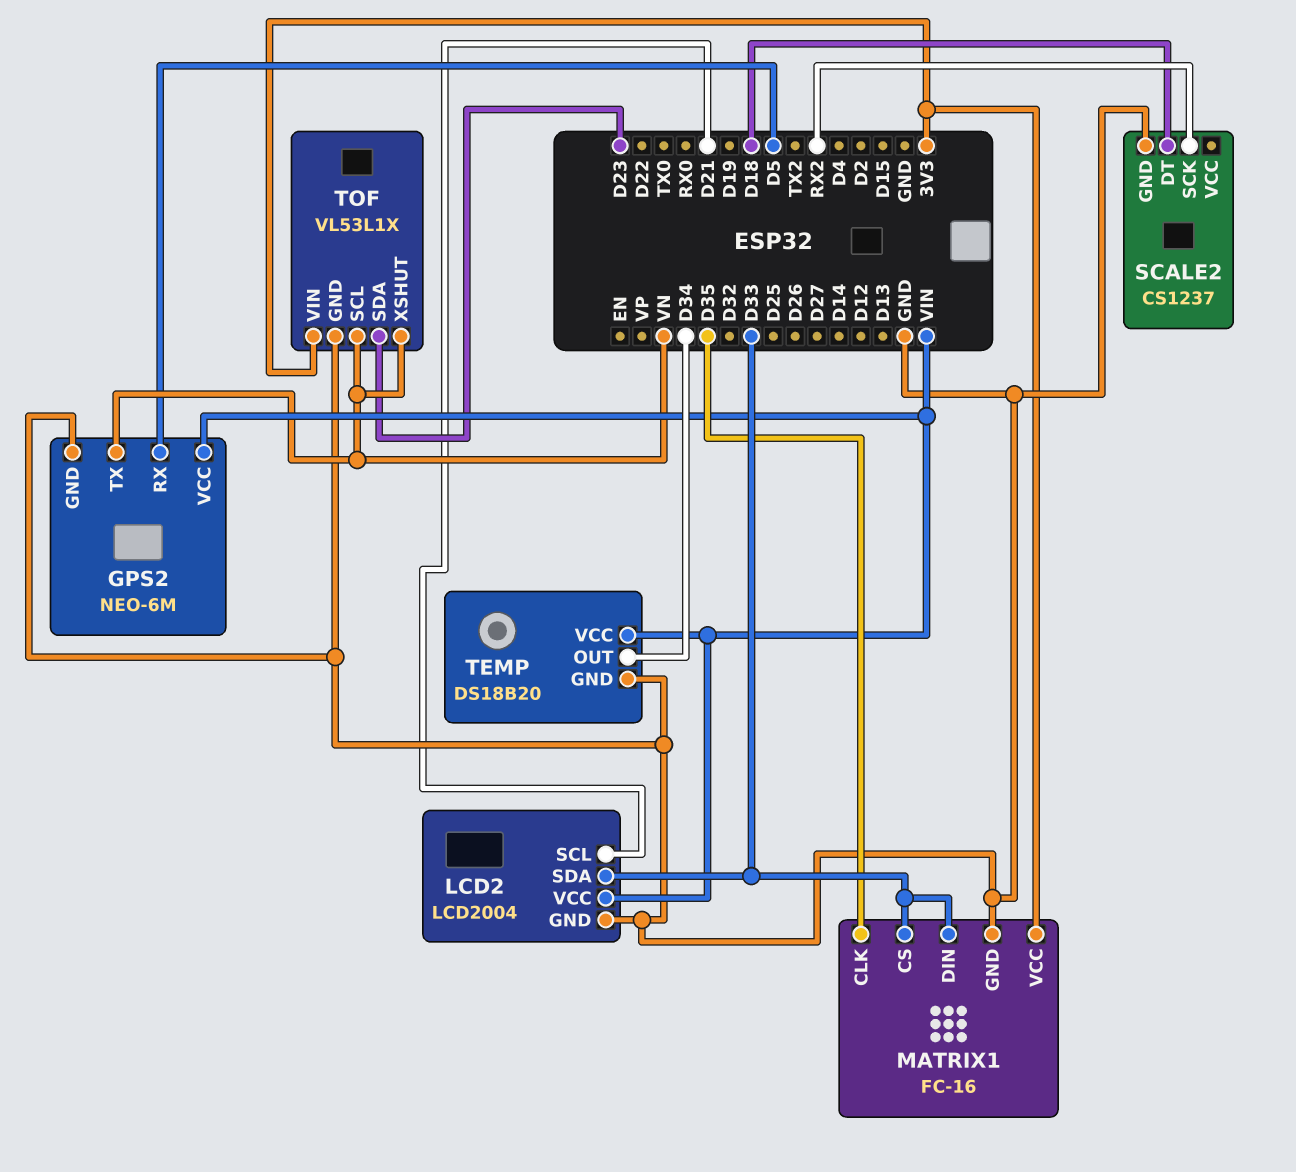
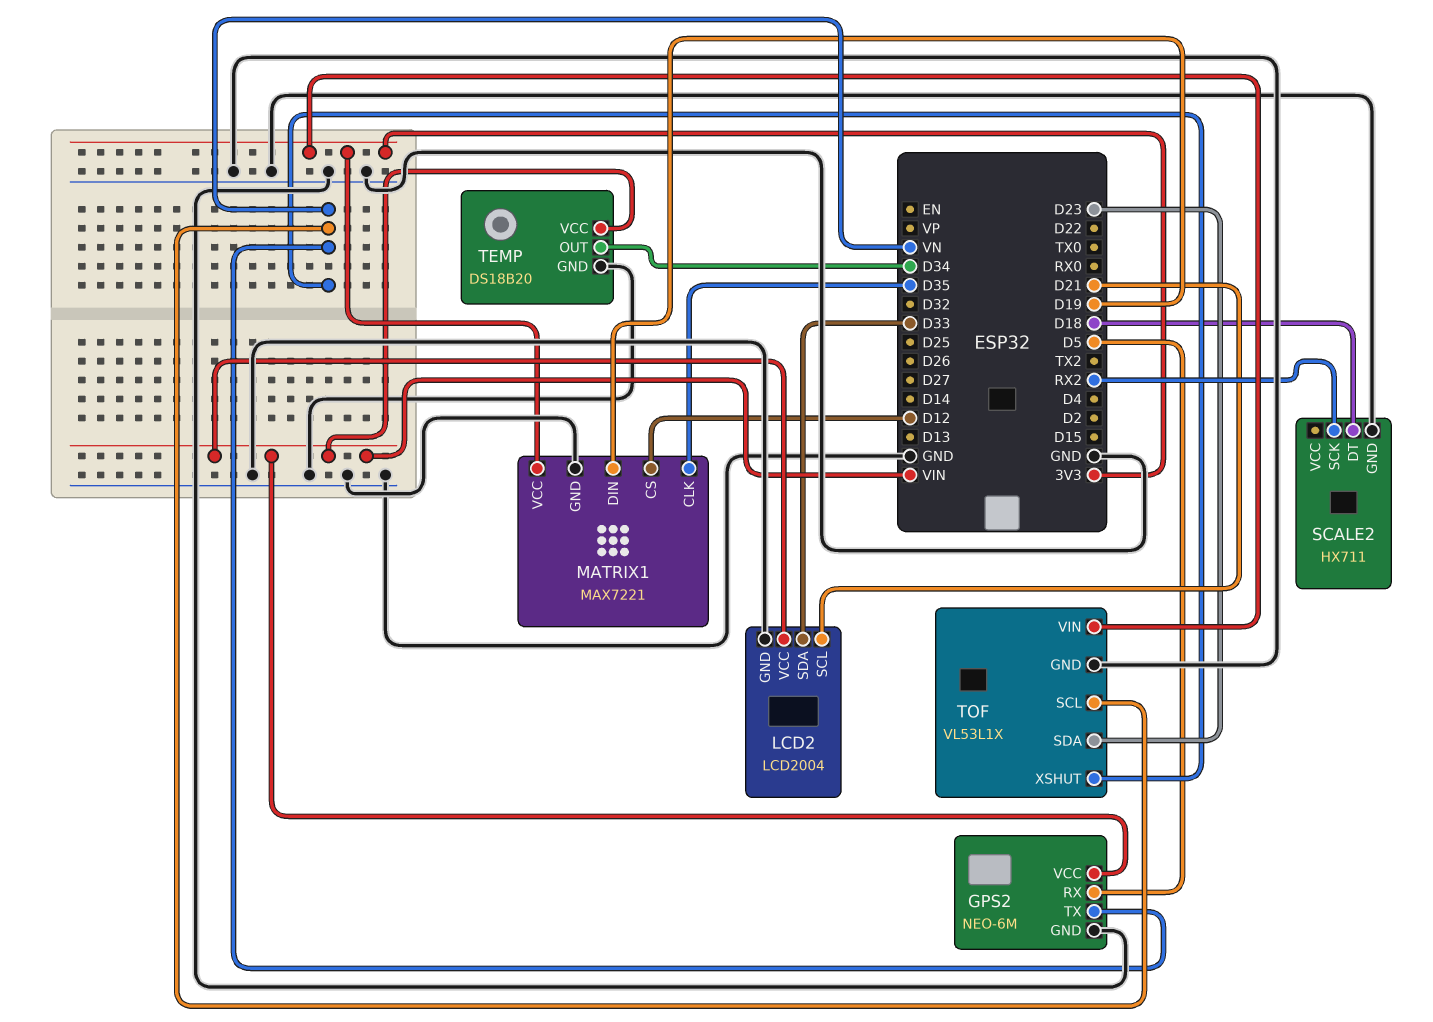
MATRIX1: FC-16 -> MAX7221
MATRIX1 pin CS: D33 -> D12
MATRIX1 pin DIN: D33 -> D19
SCALE2: CS1237 -> HX711

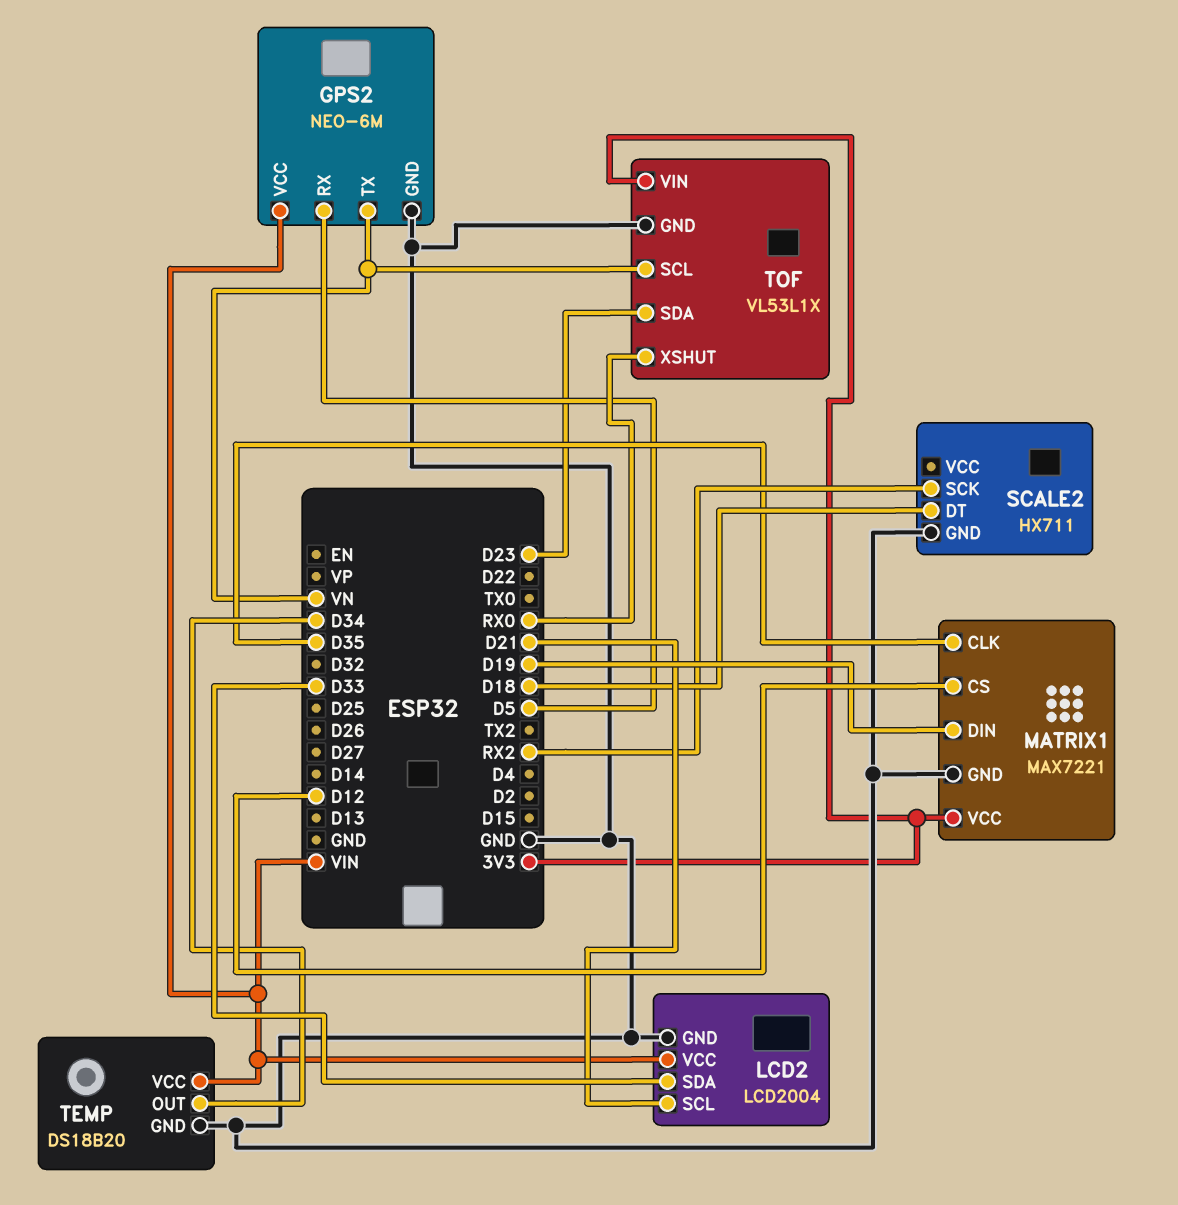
TOF pin XSHUT: VN -> RX0

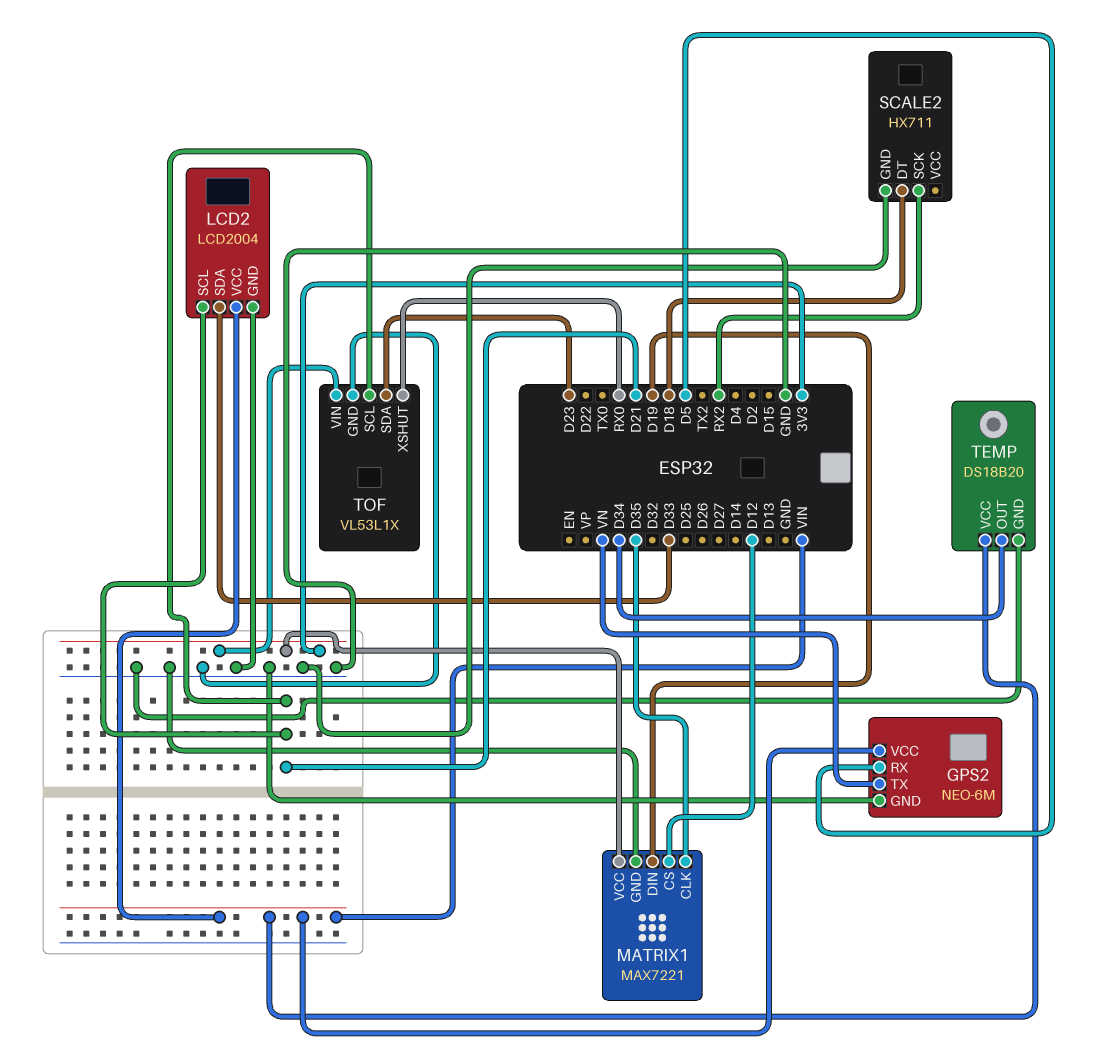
TOF pin SCL: VN -> D21

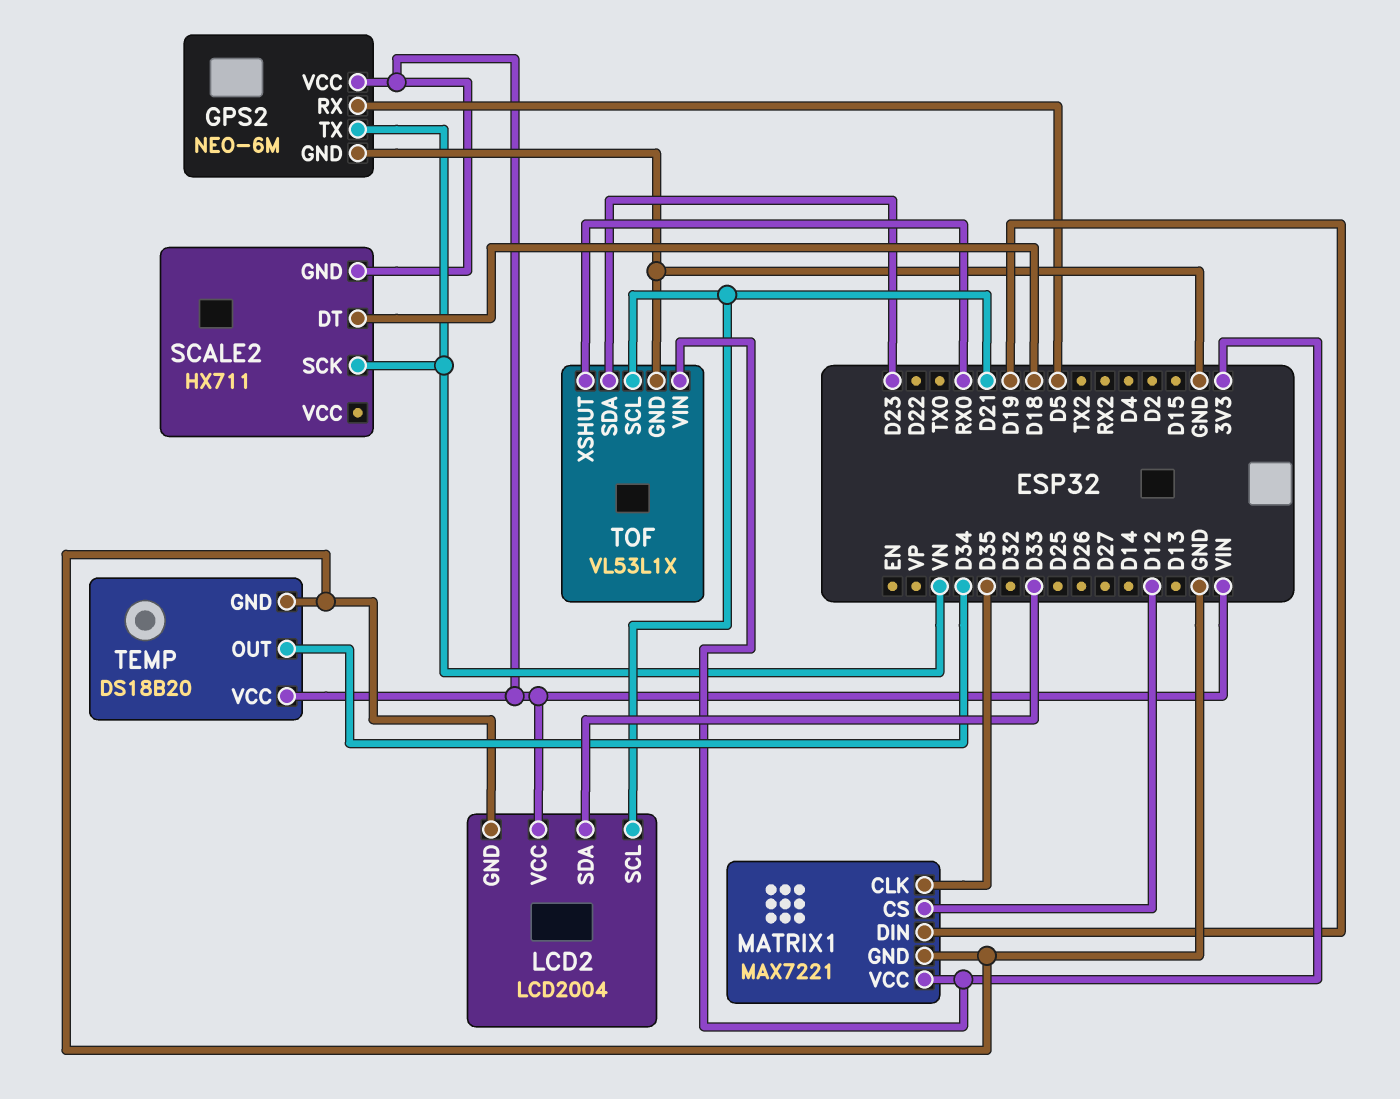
SCALE2 pin GND: GND -> VIN
SCALE2 pin SCK: RX2 -> VN

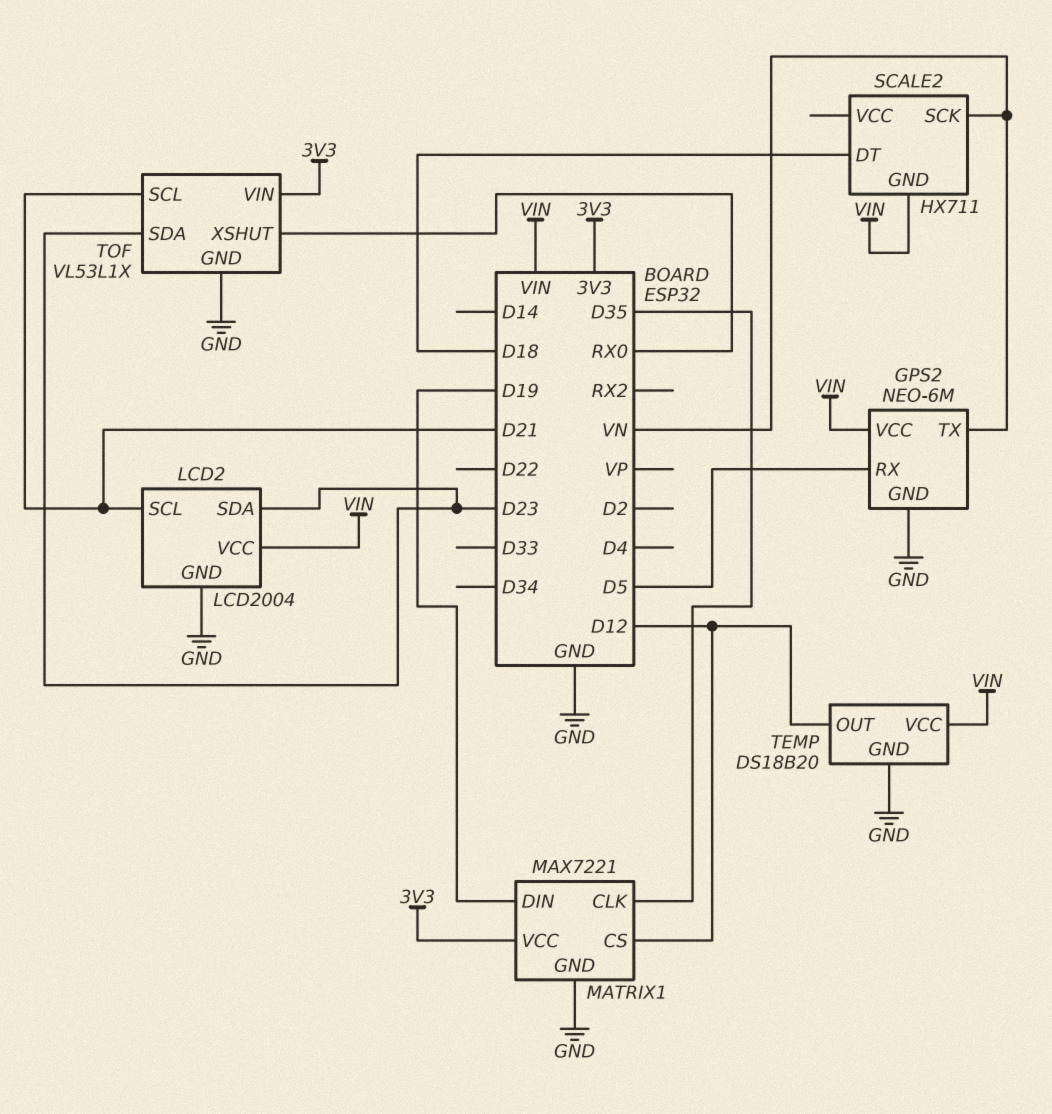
LCD2 pin SDA: D33 -> D23
TEMP pin OUT: D34 -> D12

